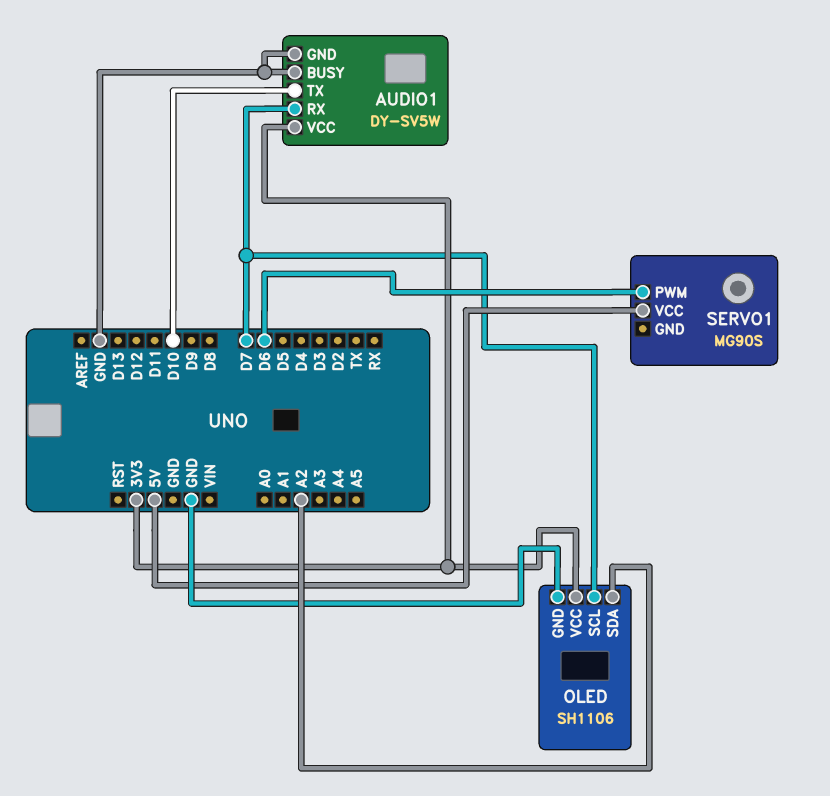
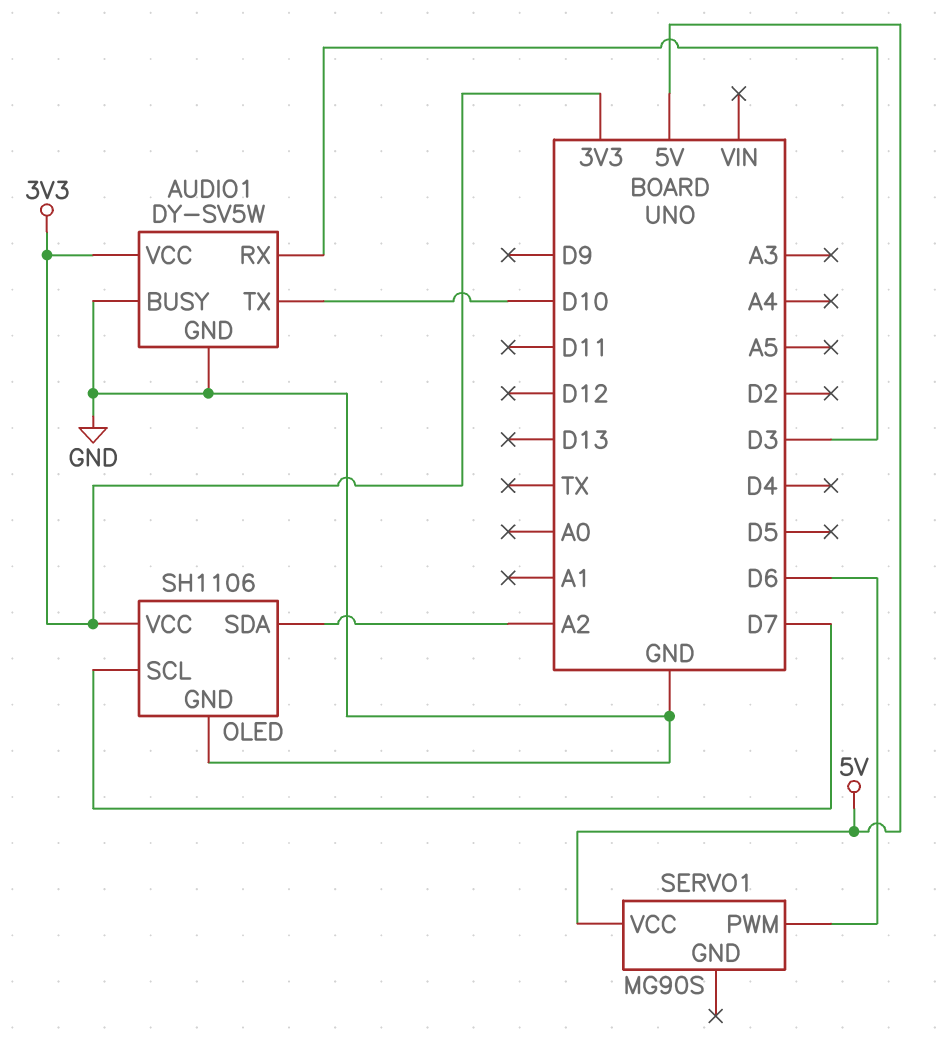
AUDIO1 pin RX: D7 -> D3

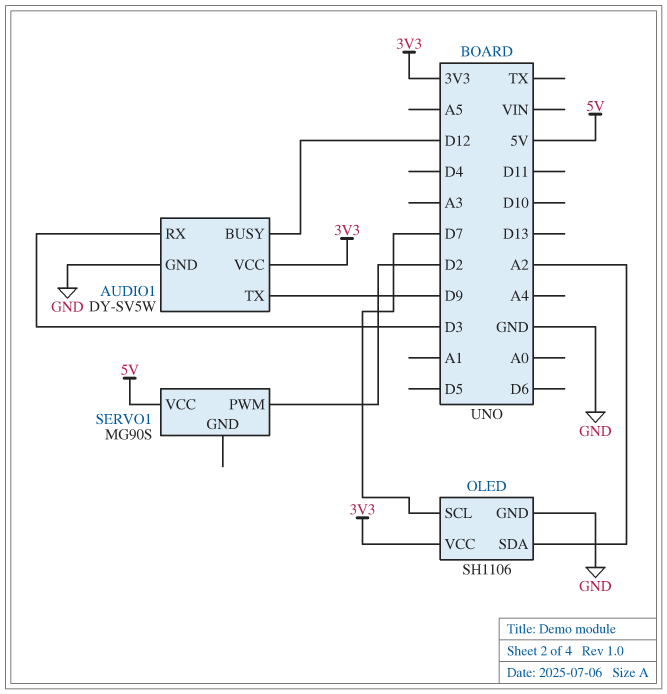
AUDIO1 pin BUSY: GND -> D12
AUDIO1 pin TX: D10 -> D9
SERVO1 pin PWM: D6 -> D2

